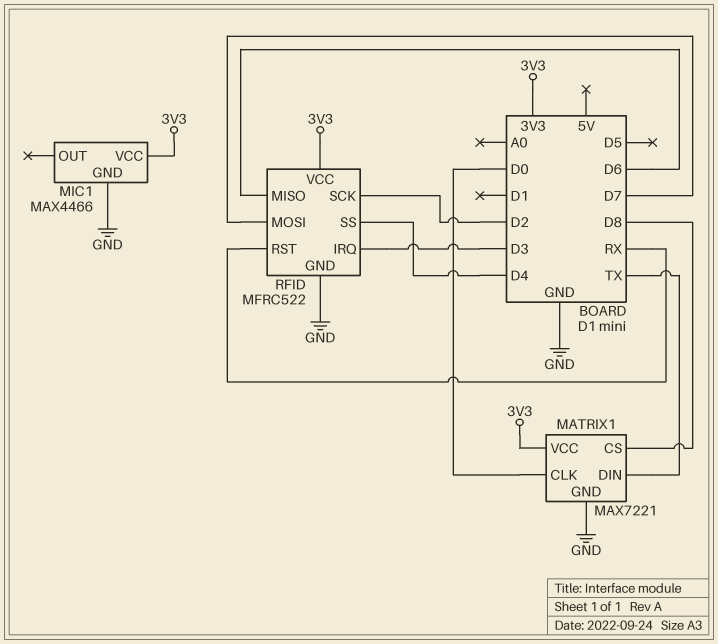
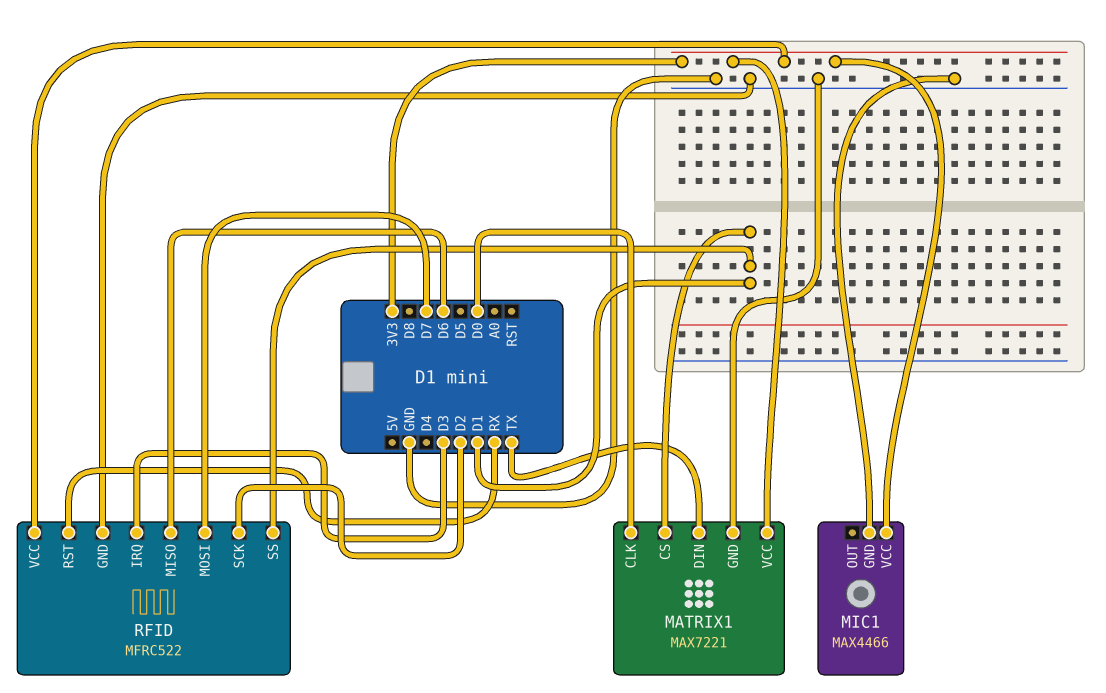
MATRIX1 pin CS: D8 -> D1
RFID pin SS: D4 -> D1

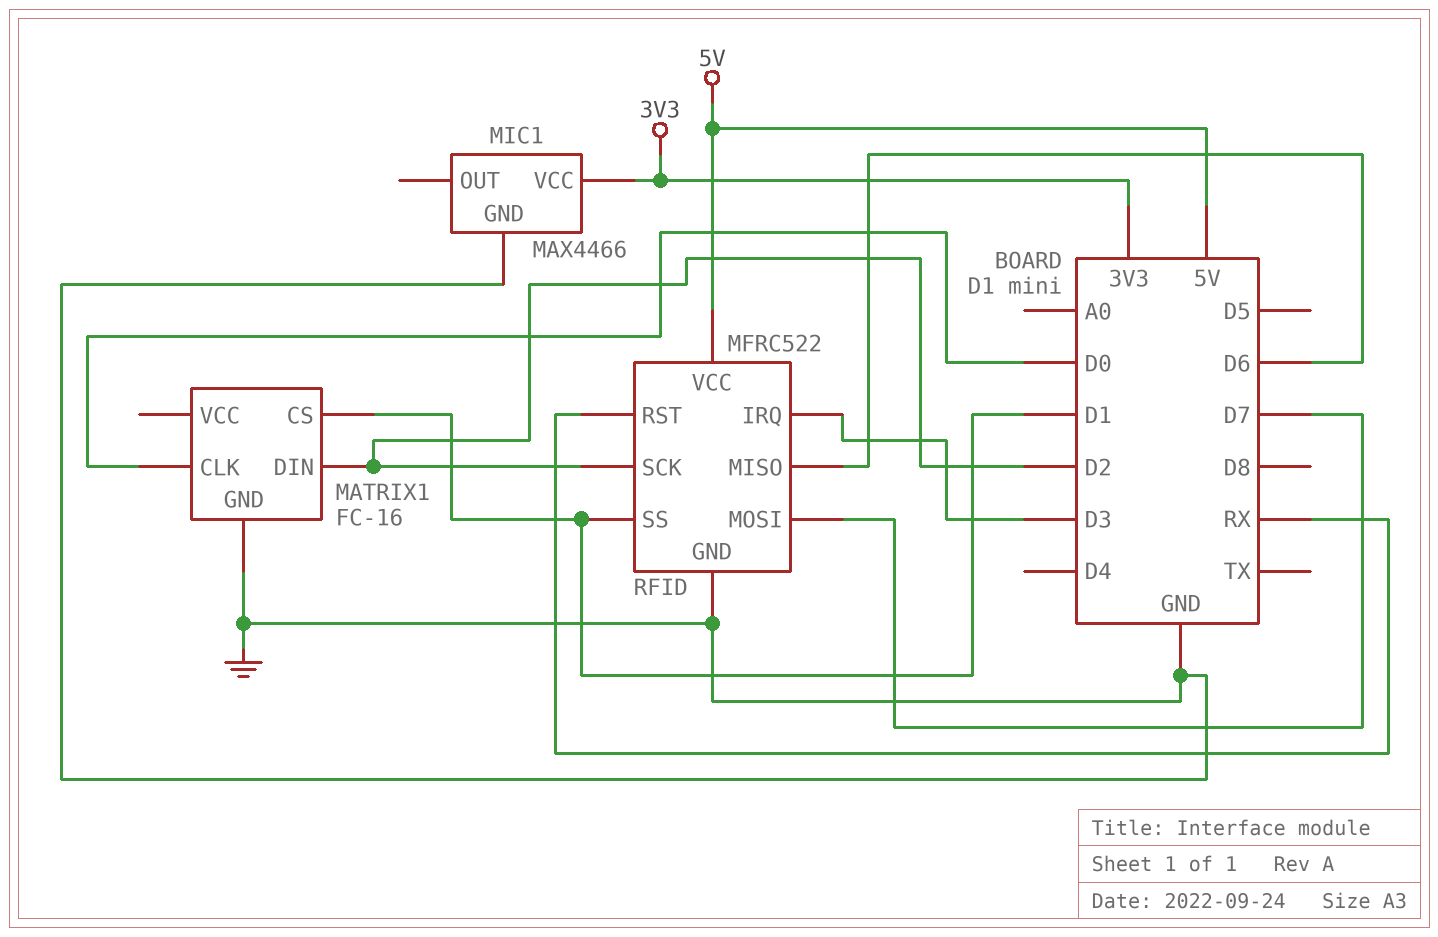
MATRIX1: MAX7221 -> FC-16
MATRIX1 pin DIN: TX -> D2
MATRIX1 pin VCC: 3V3 -> none
RFID pin VCC: 3V3 -> 5V

